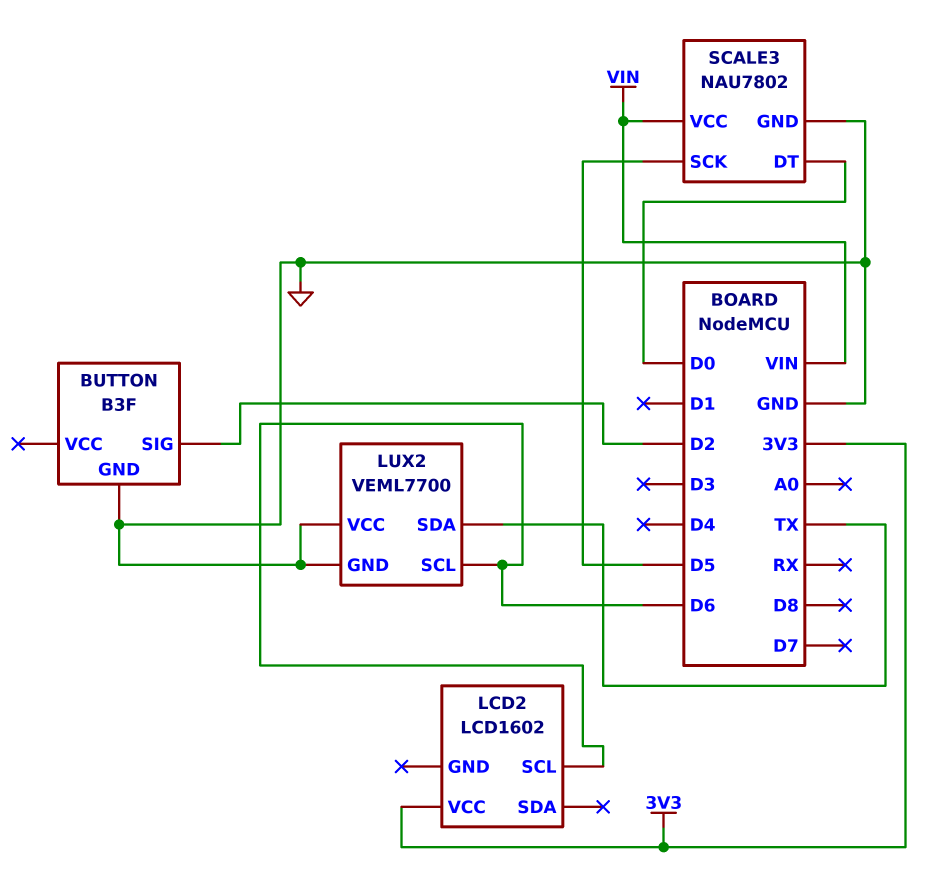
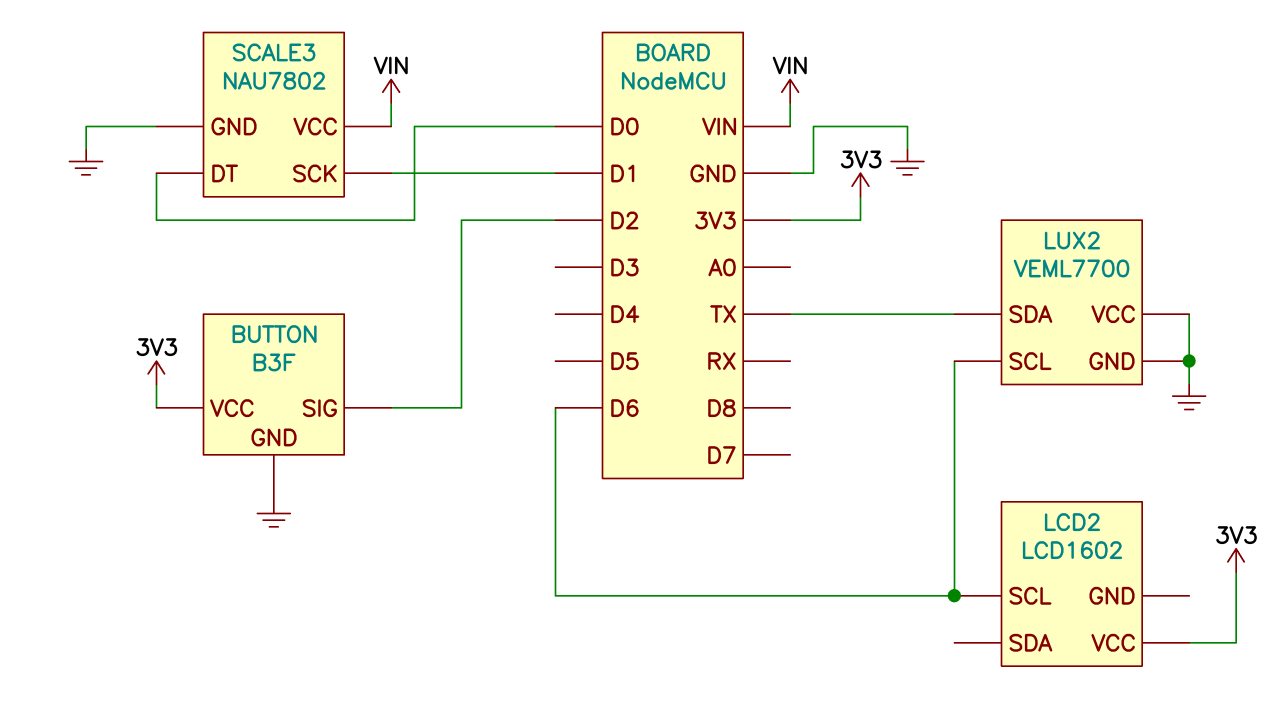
BUTTON pin VCC: none -> 3V3
SCALE3 pin SCK: D5 -> D1

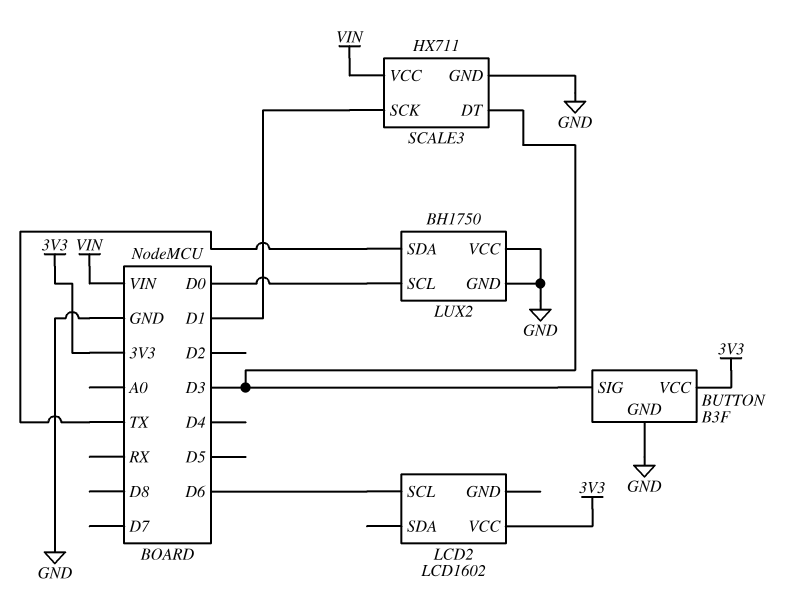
BUTTON pin SIG: D2 -> D3
LUX2: VEML7700 -> BH1750
LUX2 pin SCL: D6 -> D0
SCALE3: NAU7802 -> HX711
SCALE3 pin DT: D0 -> D3

